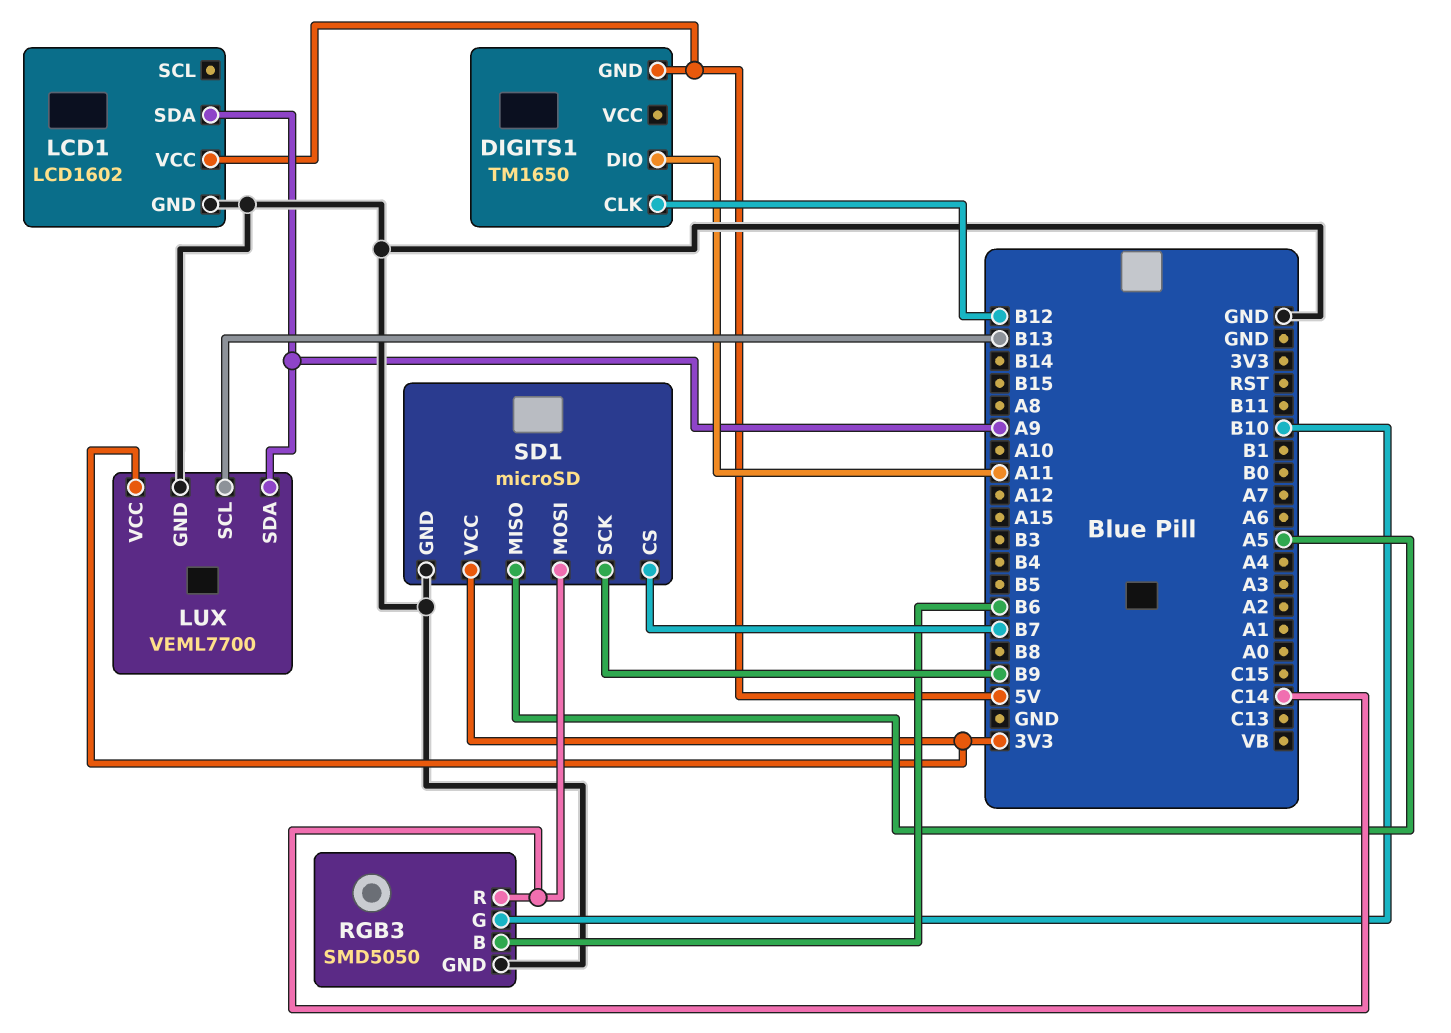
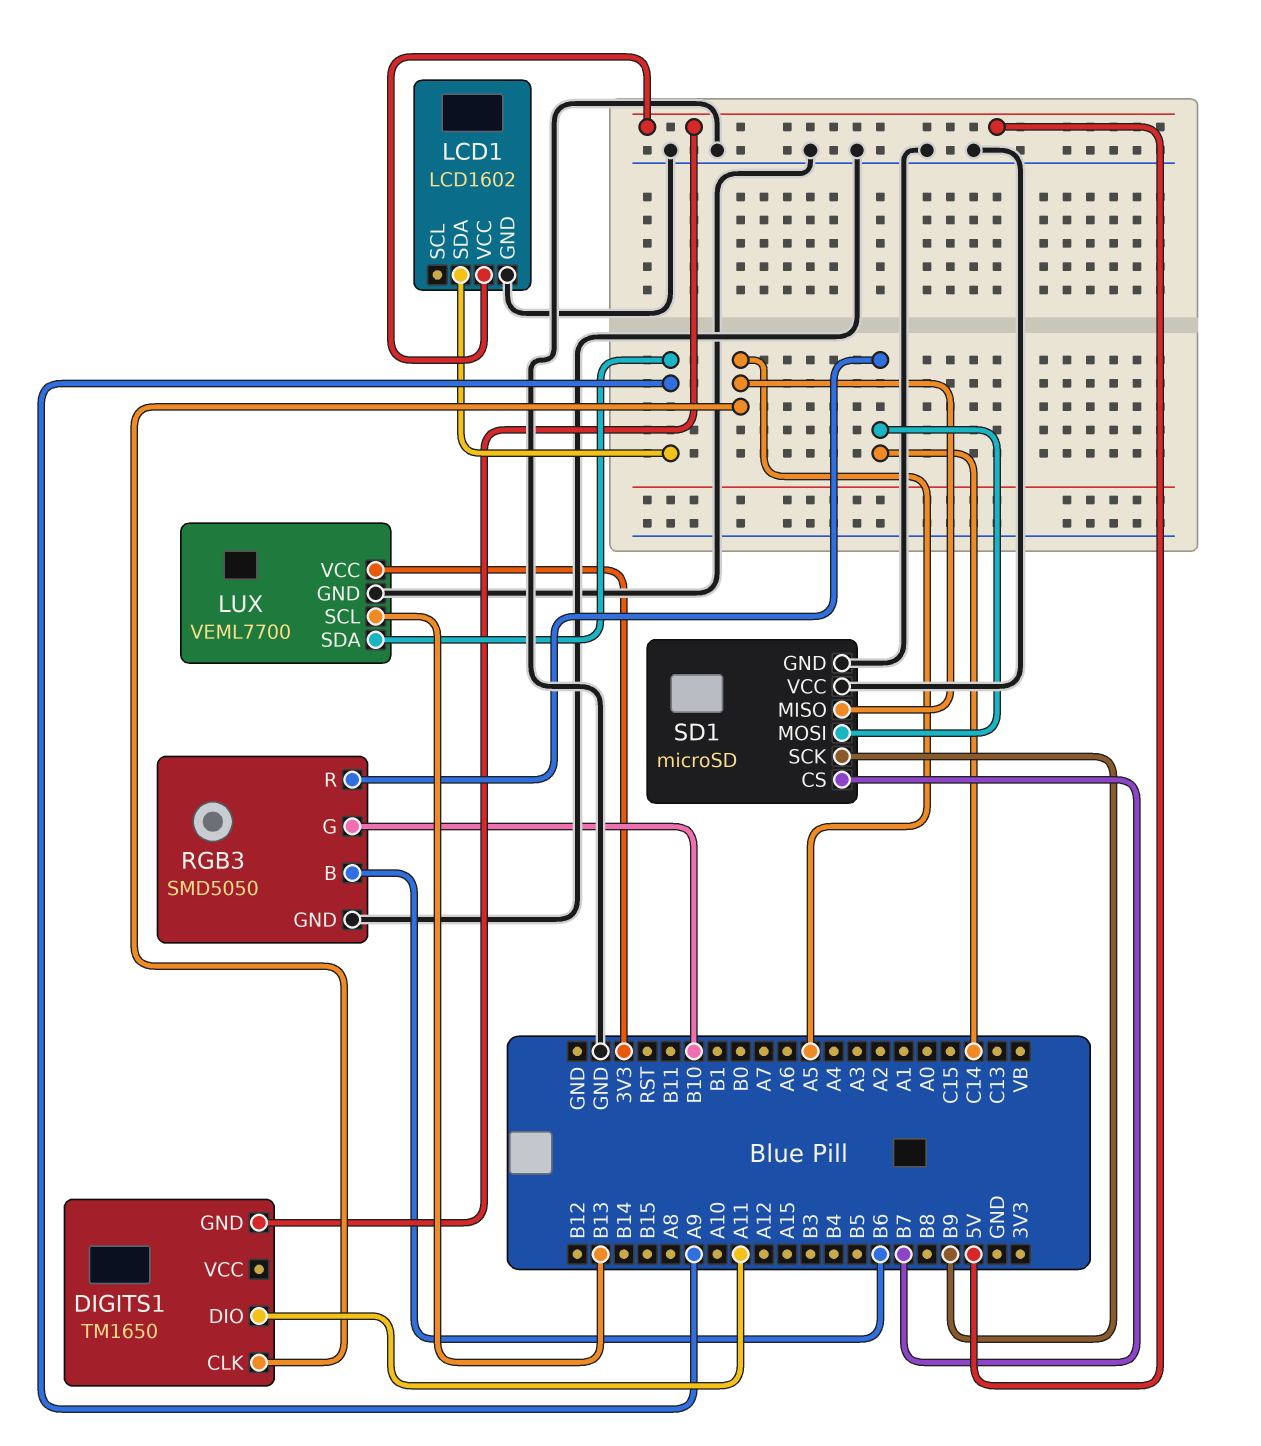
DIGITS1 pin CLK: B12 -> A5
SD1 pin VCC: 3V3 -> GND

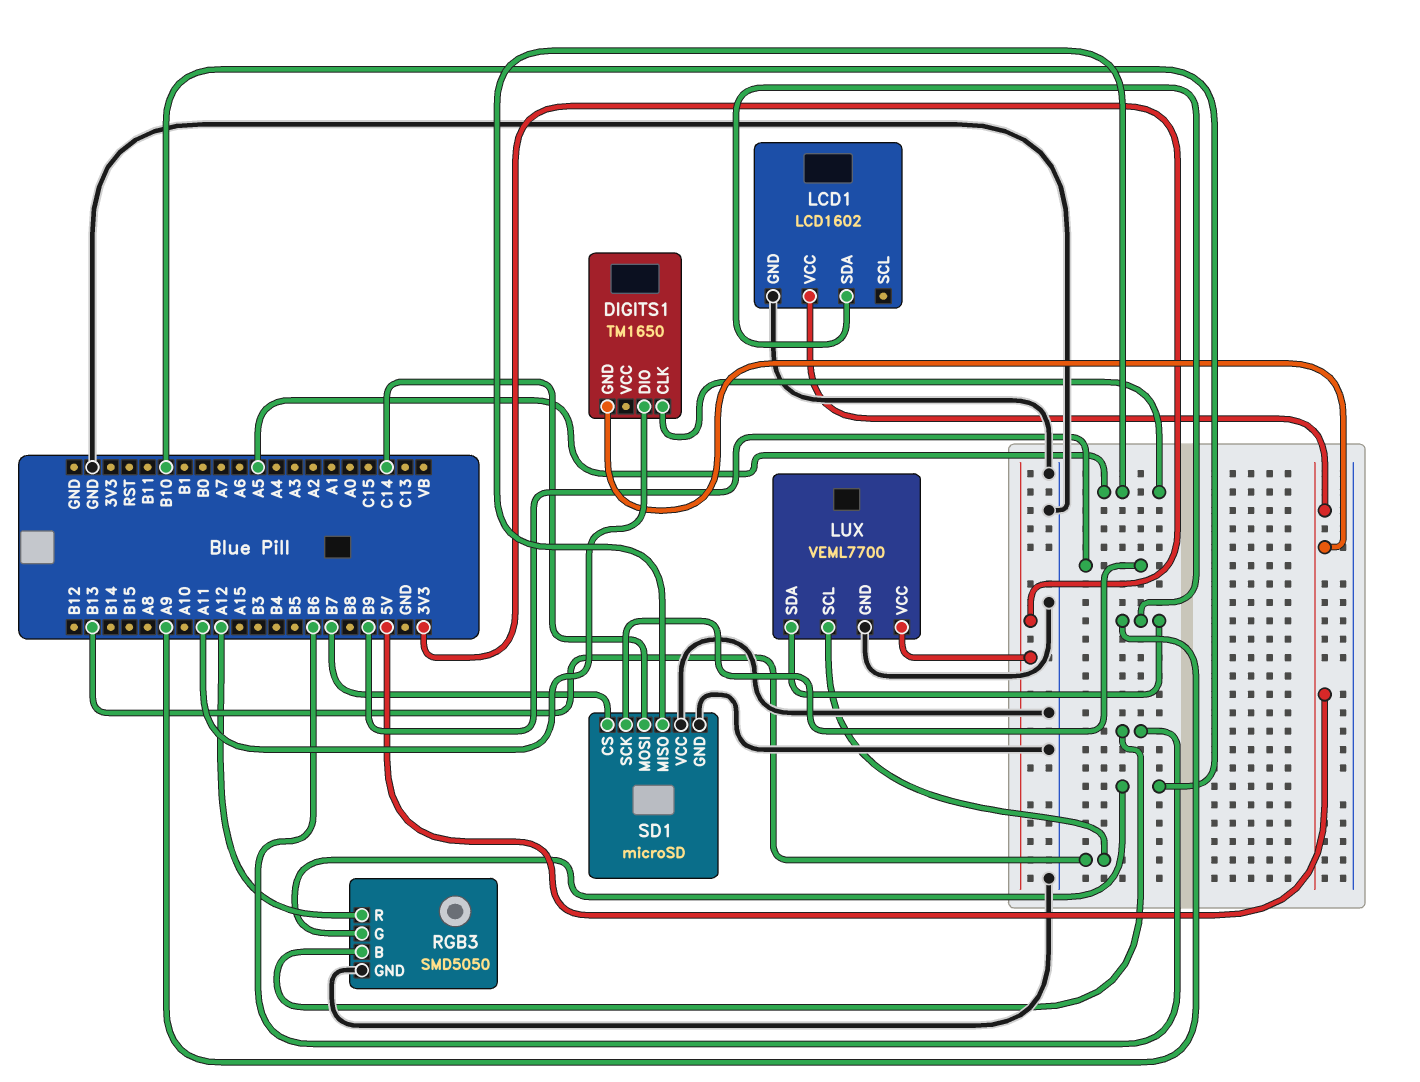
RGB3 pin R: C14 -> A12

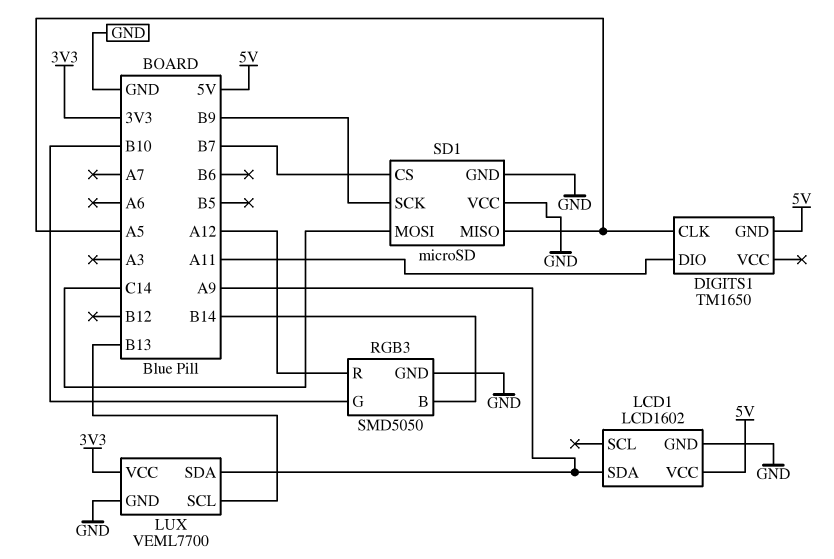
RGB3 pin B: B6 -> B14

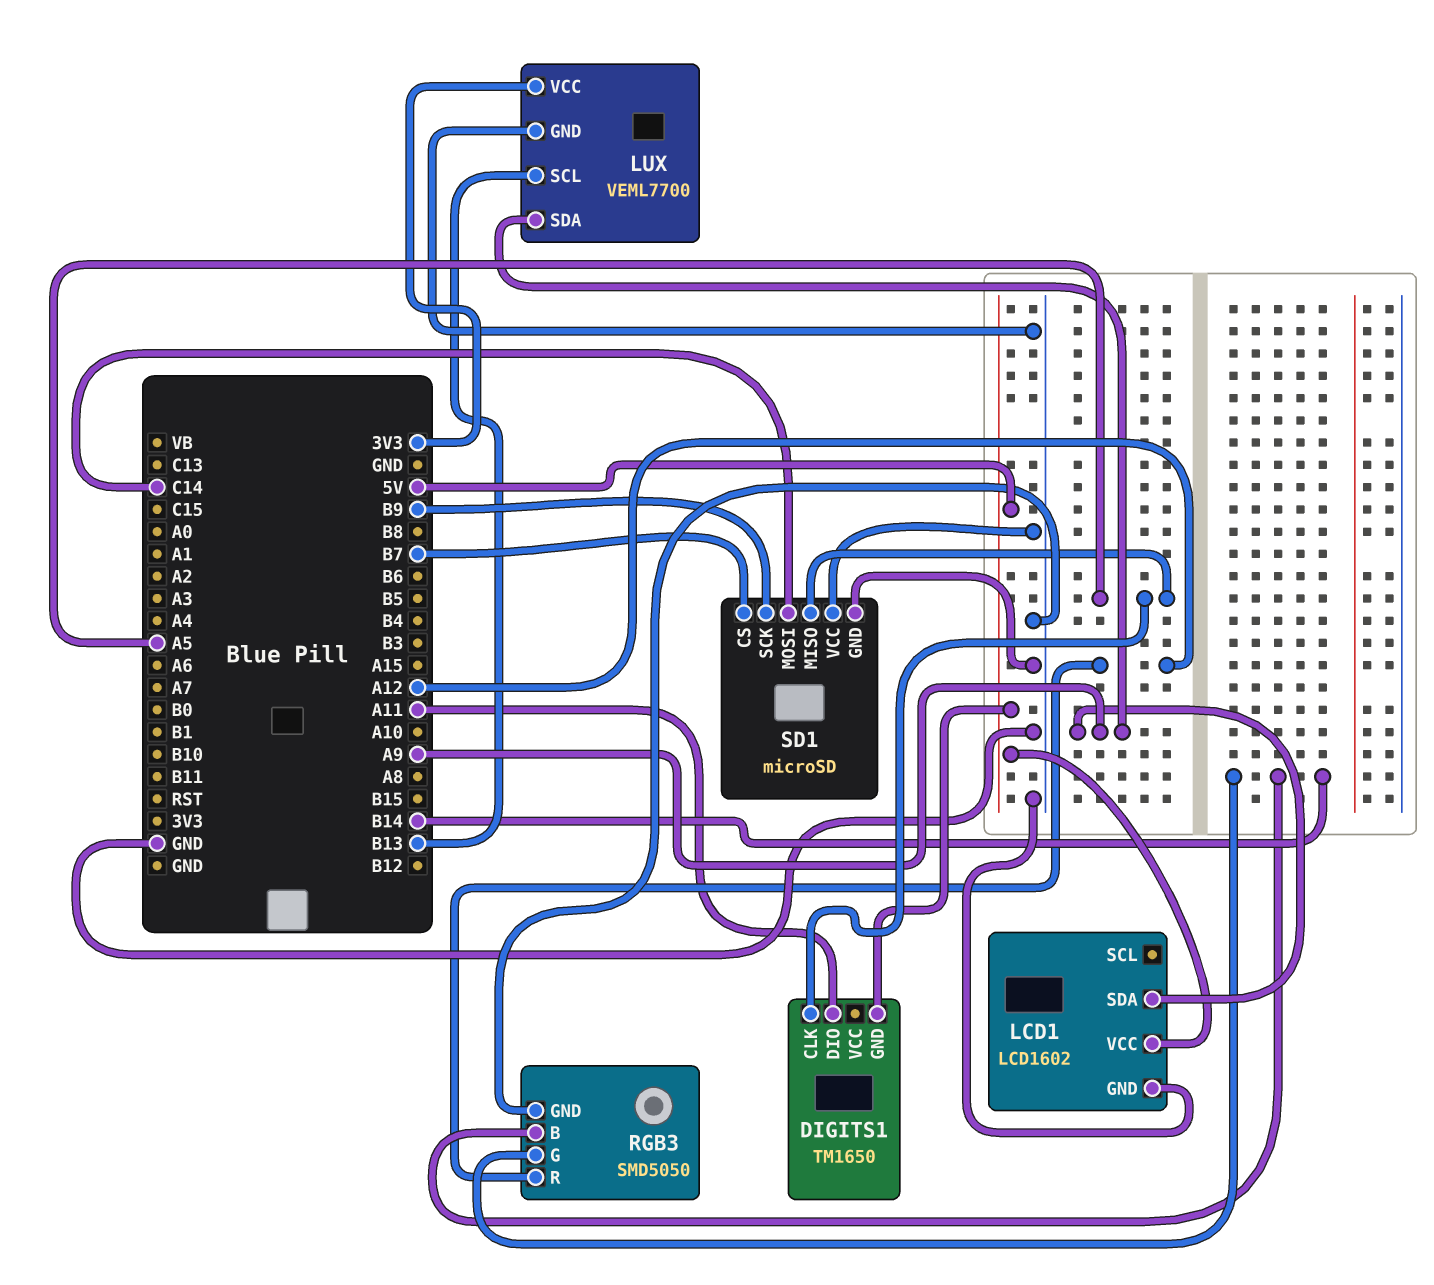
RGB3 pin G: B10 -> B14

